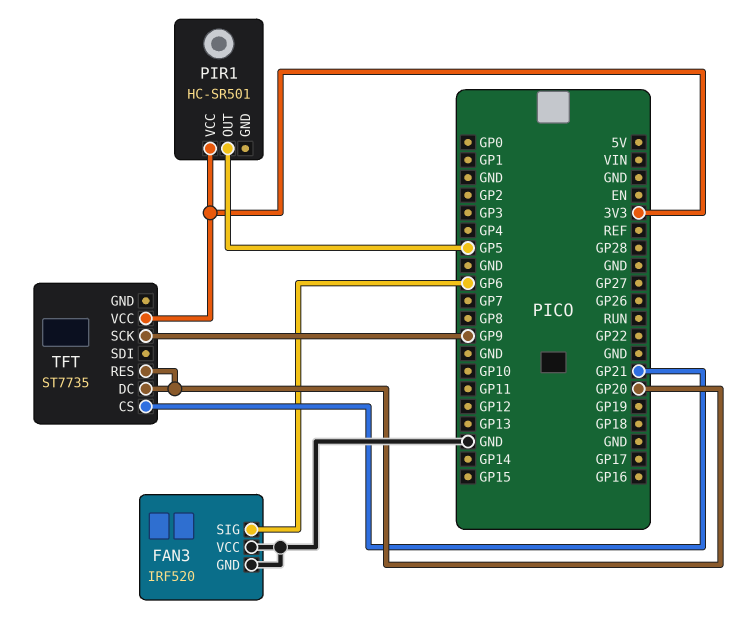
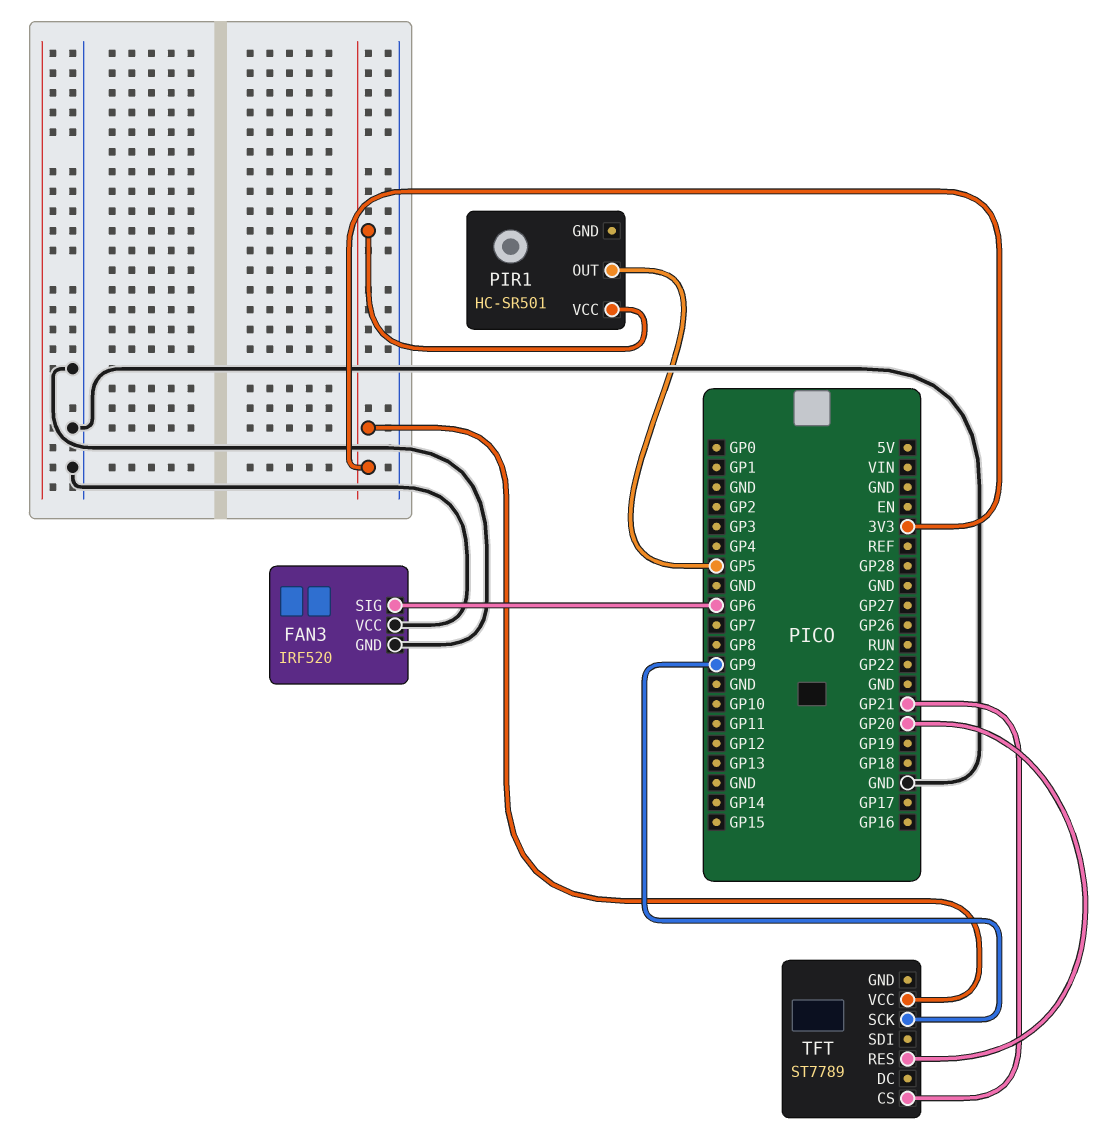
TFT: ST7735 -> ST7789
TFT pin DC: GP20 -> none

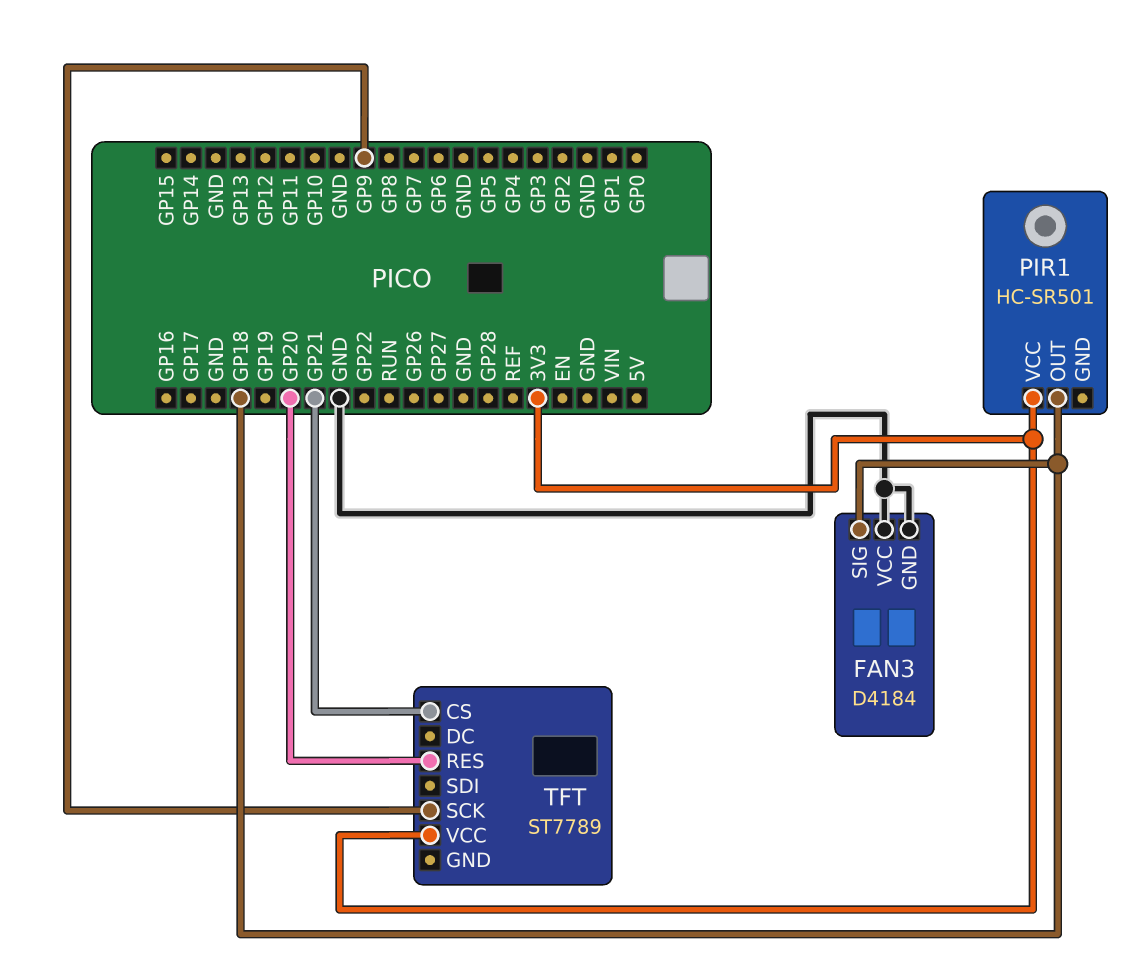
FAN3: IRF520 -> D4184
FAN3 pin SIG: GP6 -> GP18
PIR1 pin OUT: GP5 -> GP18

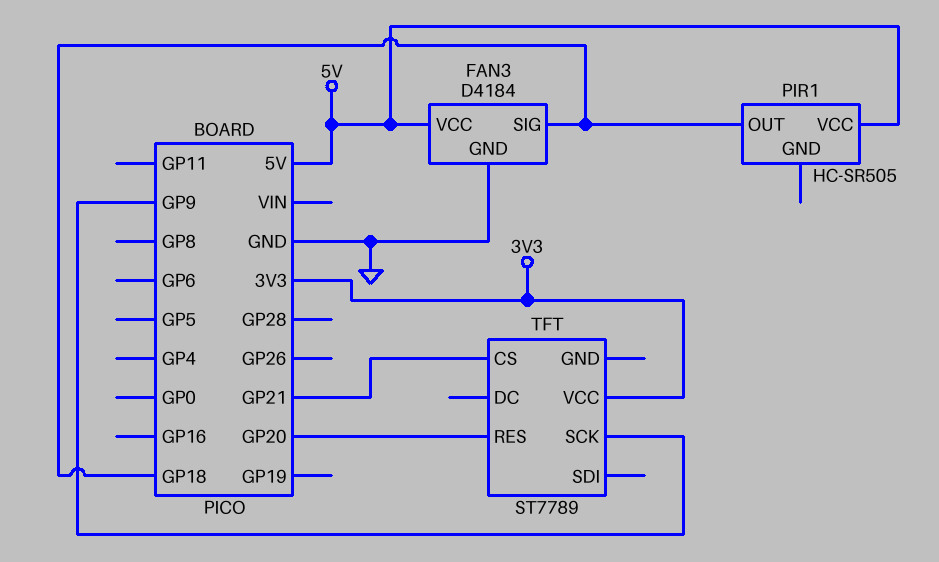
FAN3 pin VCC: GND -> 5V
PIR1: HC-SR501 -> HC-SR505
PIR1 pin VCC: 3V3 -> 5V

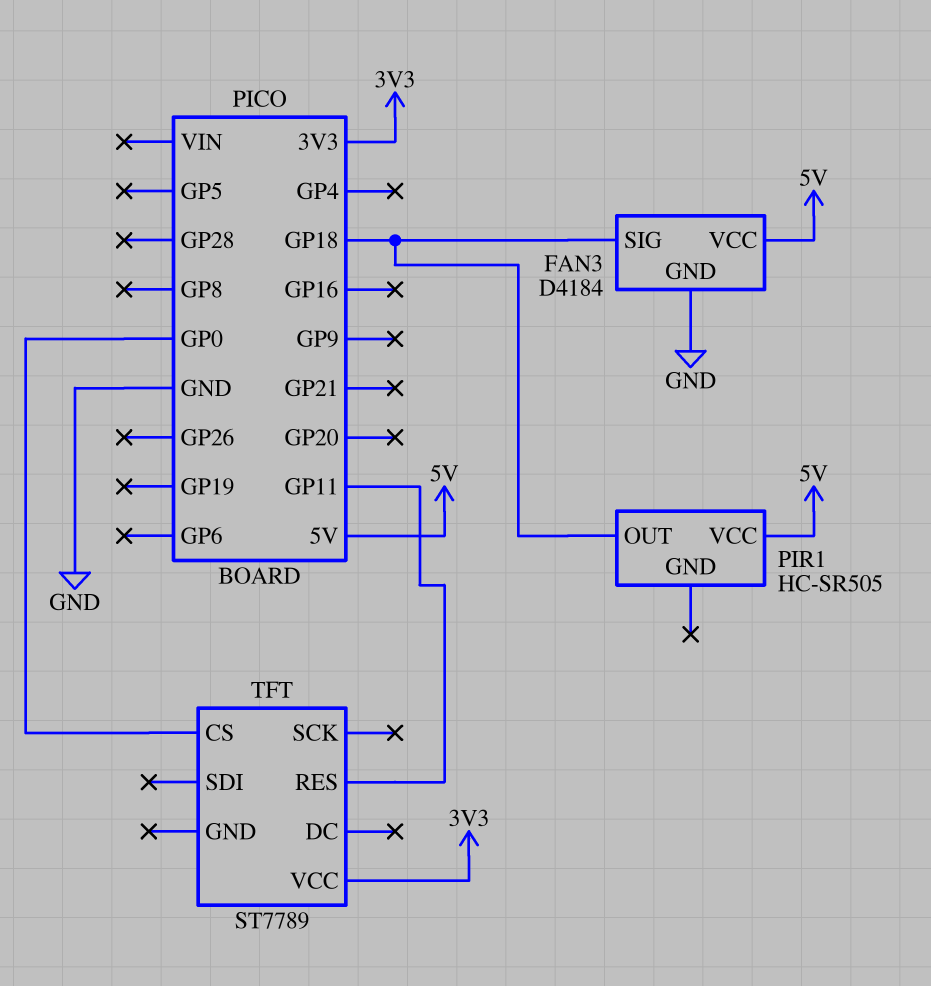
TFT pin CS: GP21 -> GP0
TFT pin RES: GP20 -> GP11
TFT pin SCK: GP9 -> none

